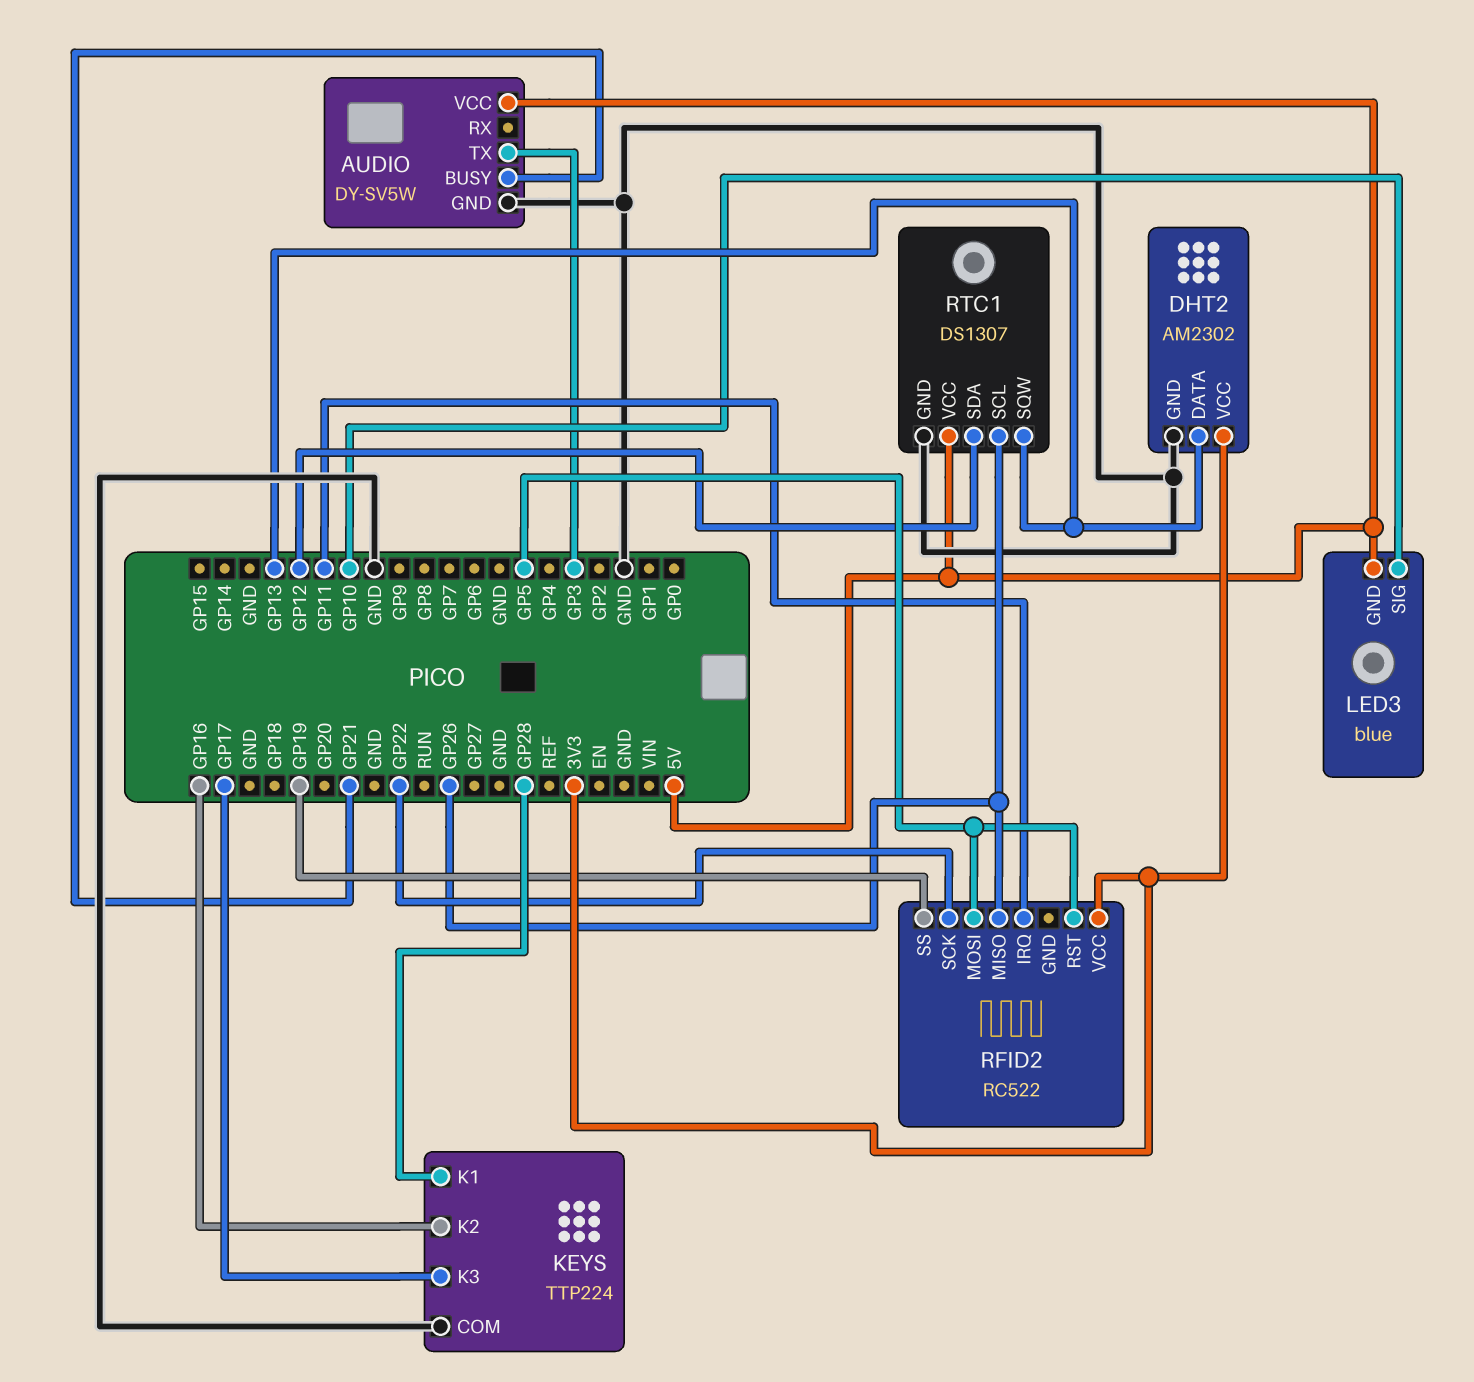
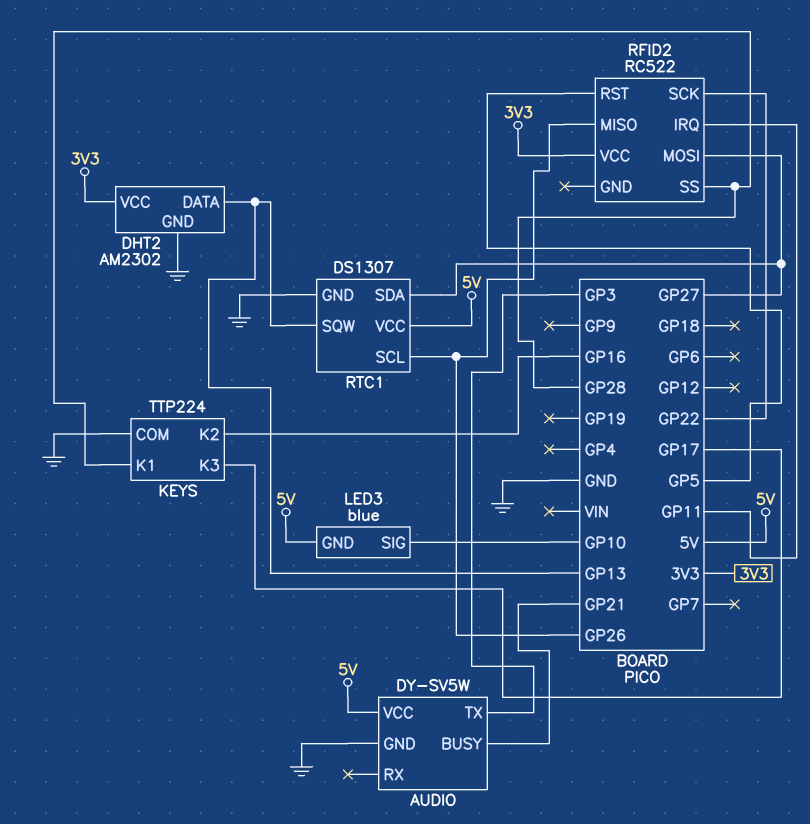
RFID2 pin MOSI: GP5 -> GP27
RFID2 pin SS: GP19 -> GP28
RTC1 pin SDA: GP12 -> GP27

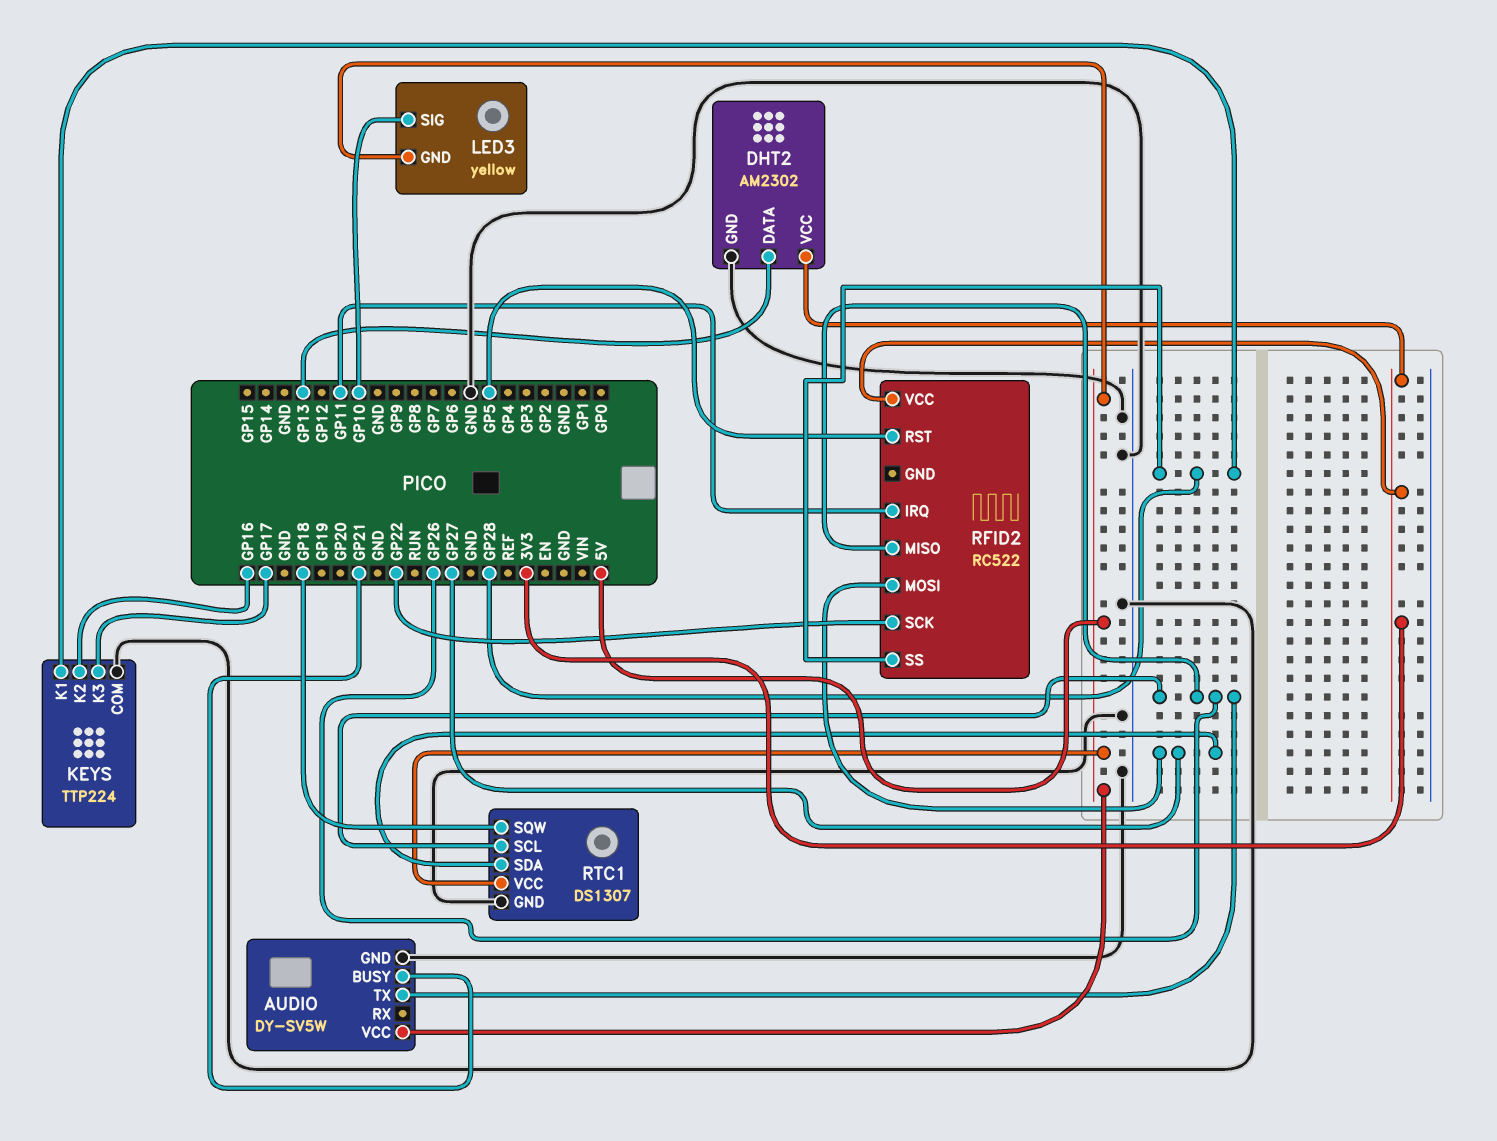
AUDIO pin TX: GP3 -> GP26
LED3: blue -> yellow
RTC1 pin SQW: GP13 -> GP18

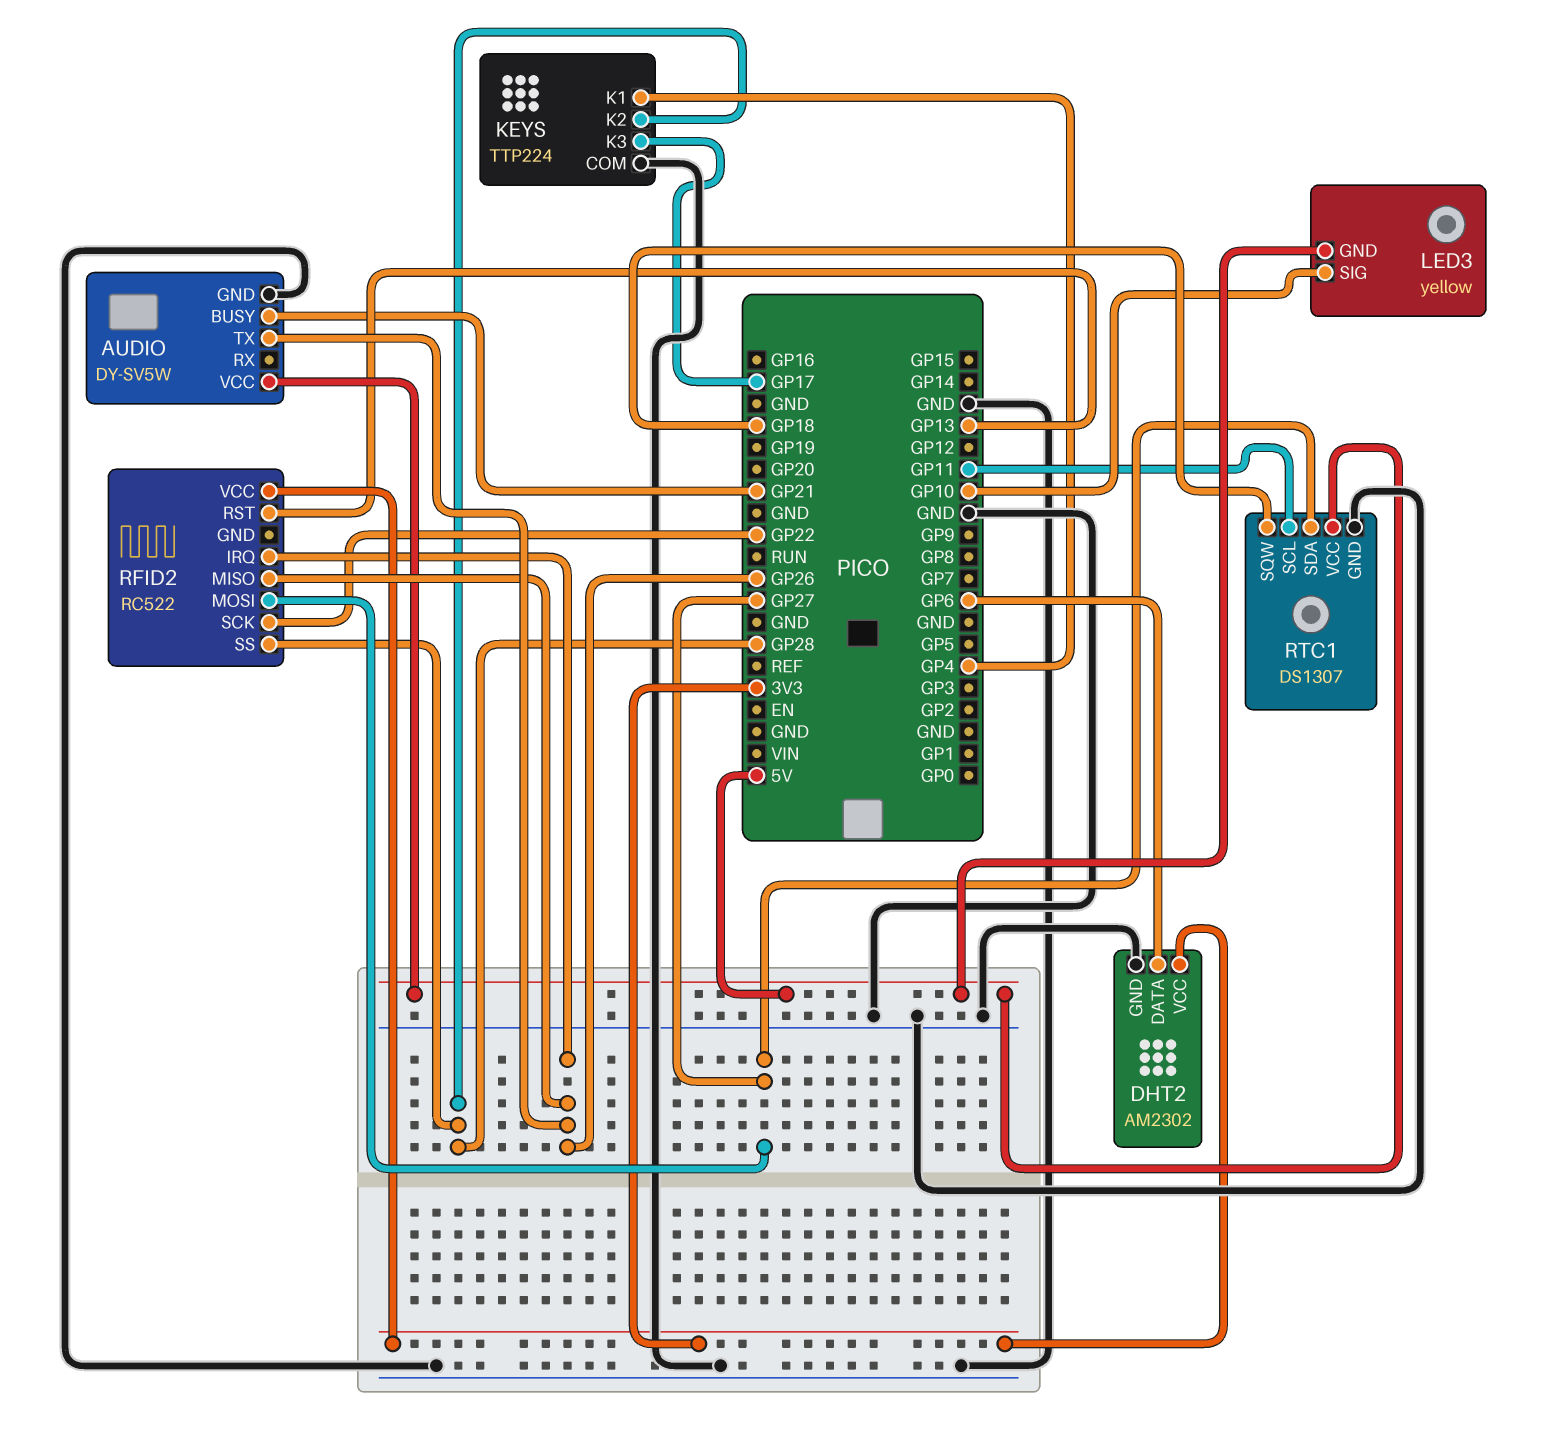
DHT2 pin DATA: GP13 -> GP6
KEYS pin K1: GP28 -> GP4
KEYS pin K2: GP16 -> GP28
RFID2 pin IRQ: GP11 -> GP26
RFID2 pin RST: GP5 -> GP13
RTC1 pin SCL: GP26 -> GP11

